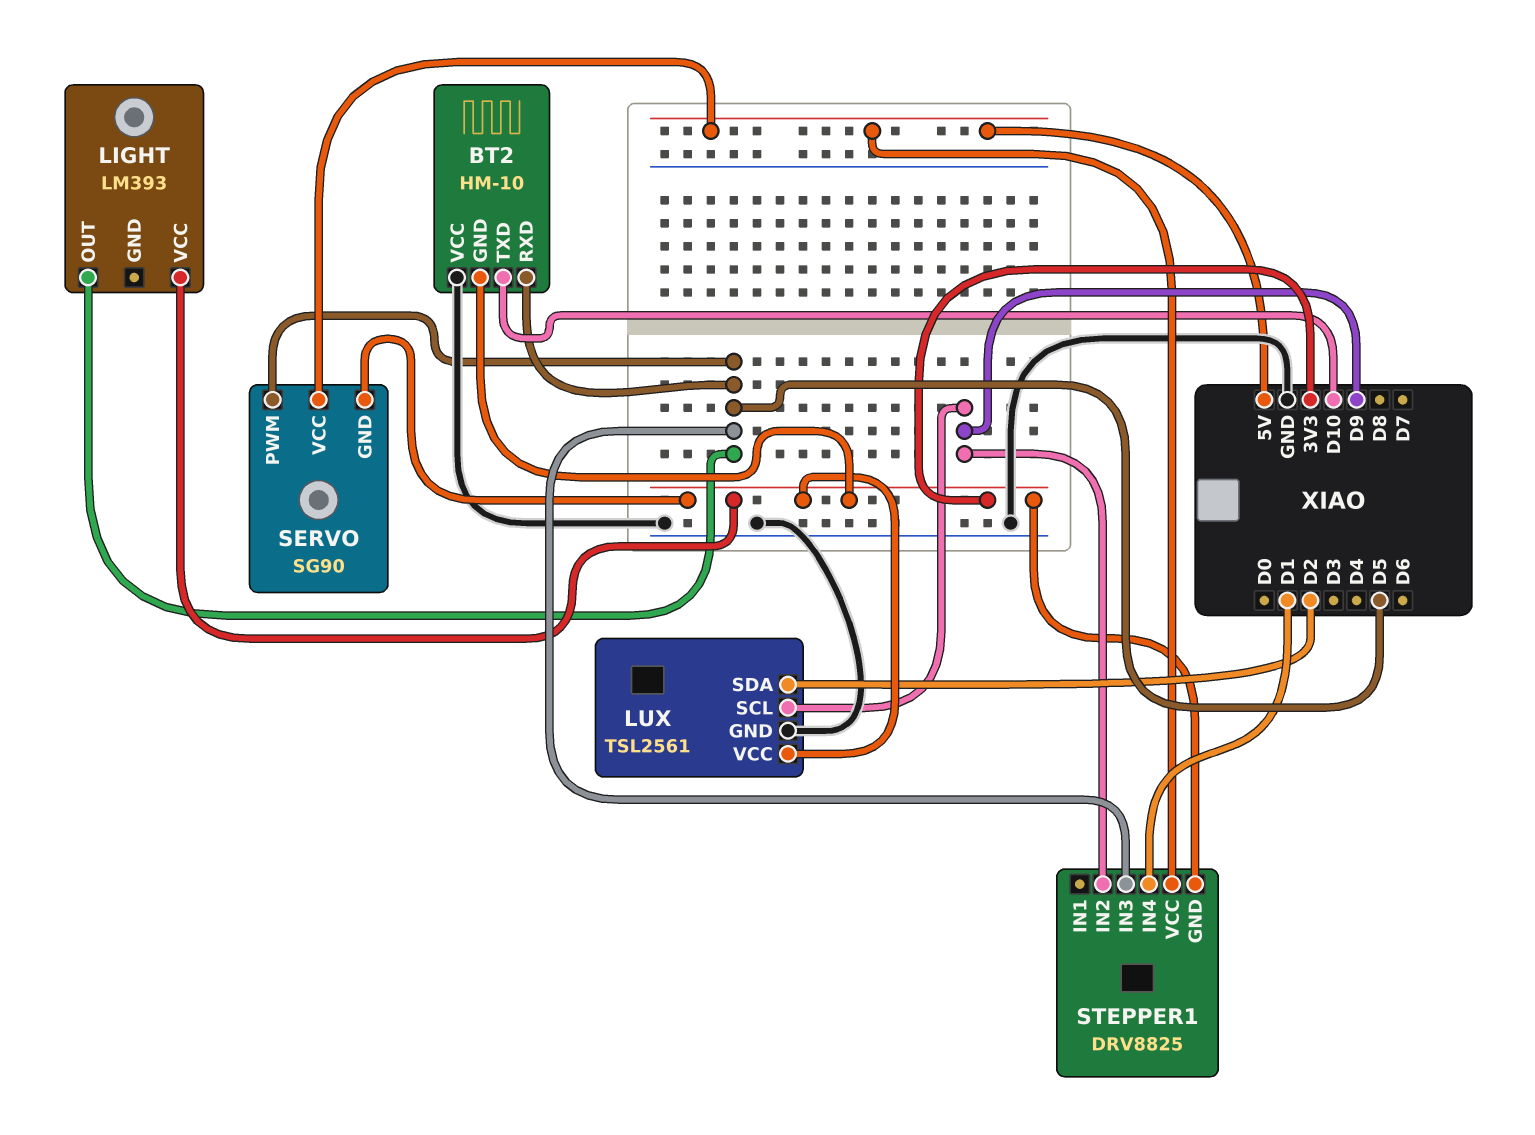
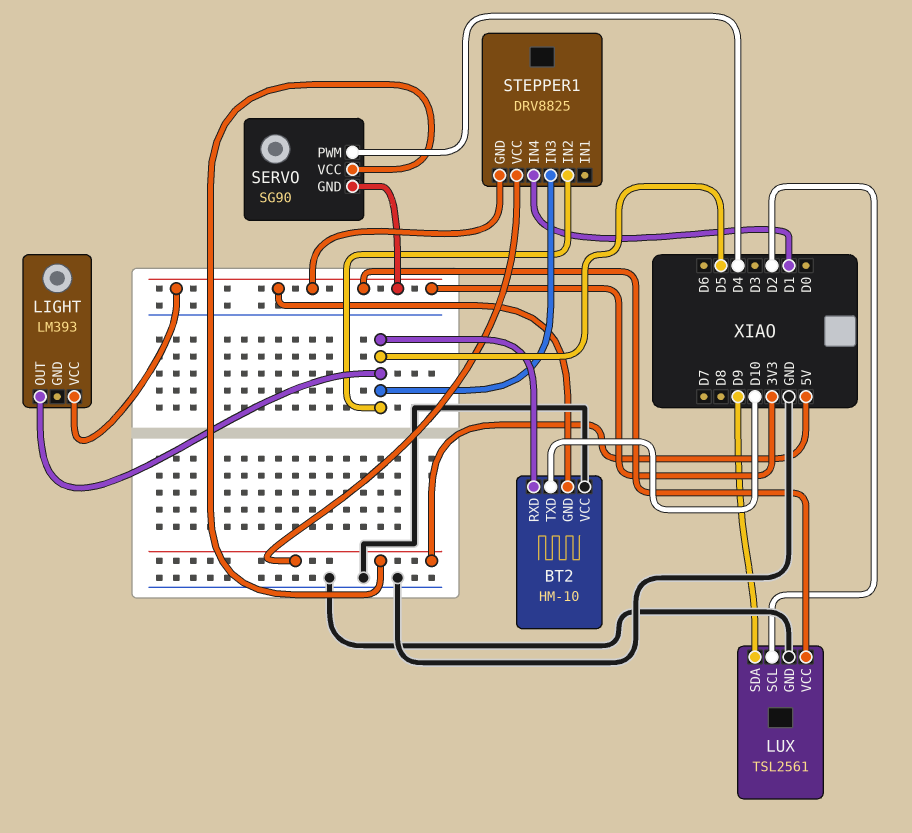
LUX pin SCL: D9 -> D2
LUX pin SDA: D2 -> D9
SERVO pin PWM: D5 -> D4
STEPPER1 pin IN2: D9 -> D5

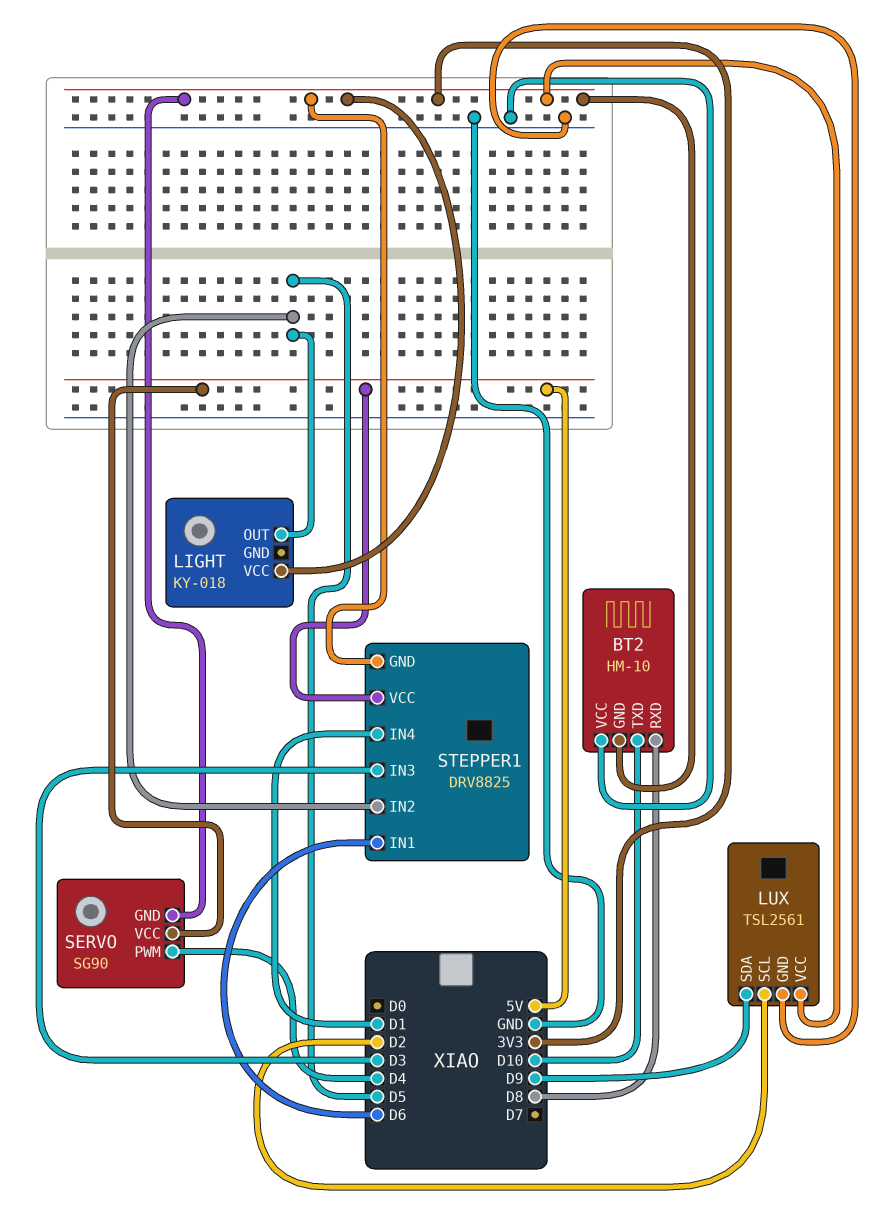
BT2 pin RXD: D5 -> D8
LIGHT: LM393 -> KY-018
STEPPER1 pin IN1: none -> D6
STEPPER1 pin IN3: D5 -> D3

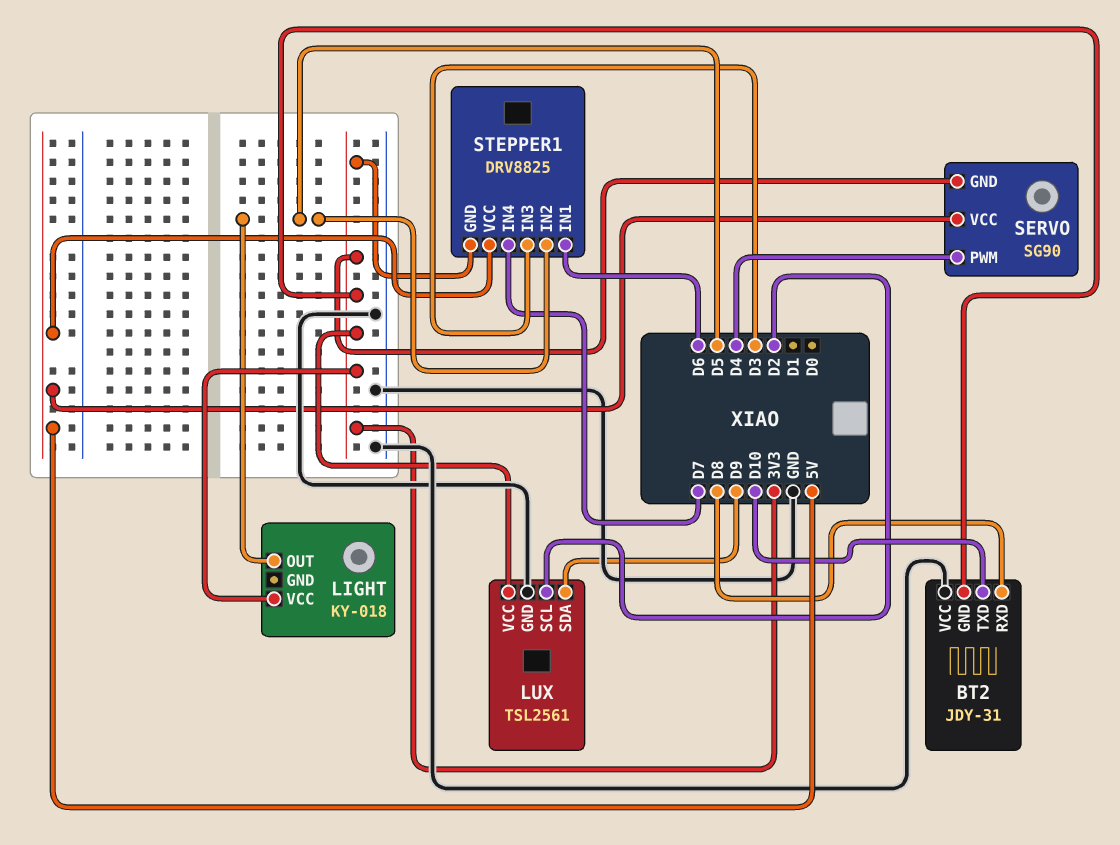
BT2: HM-10 -> JDY-31
STEPPER1 pin IN4: D1 -> D7

